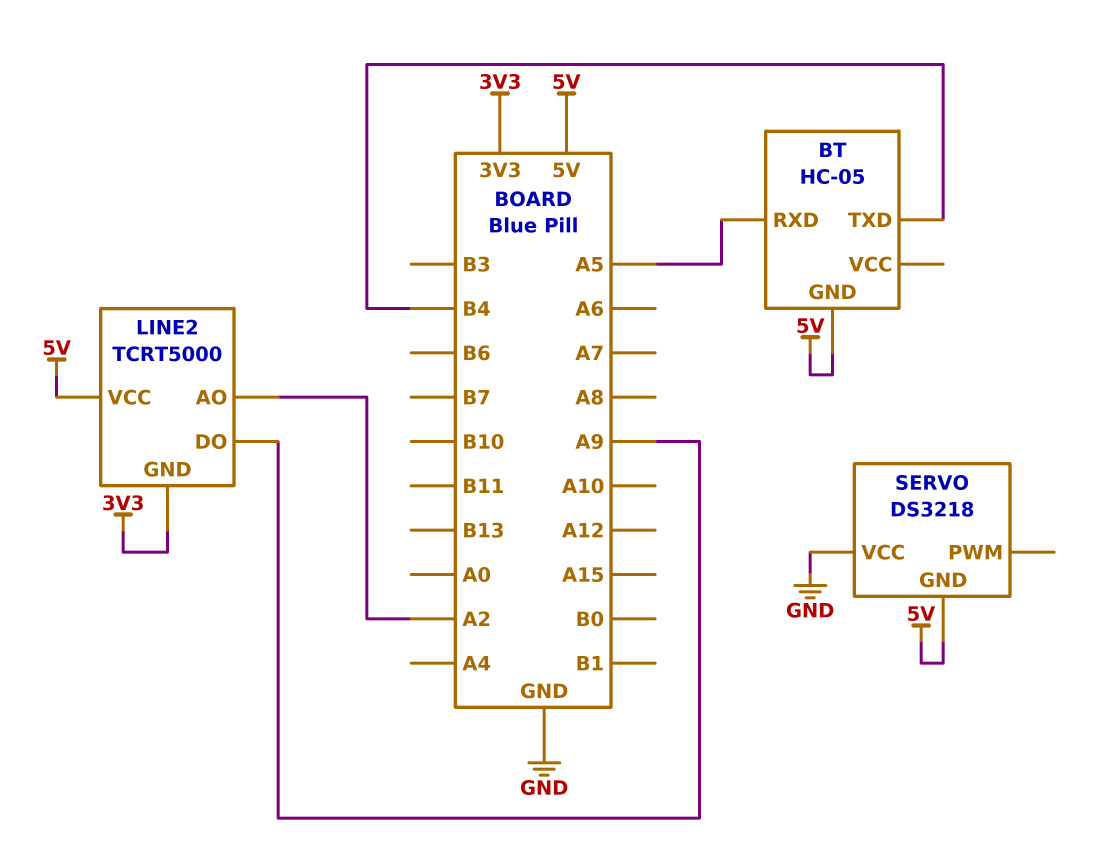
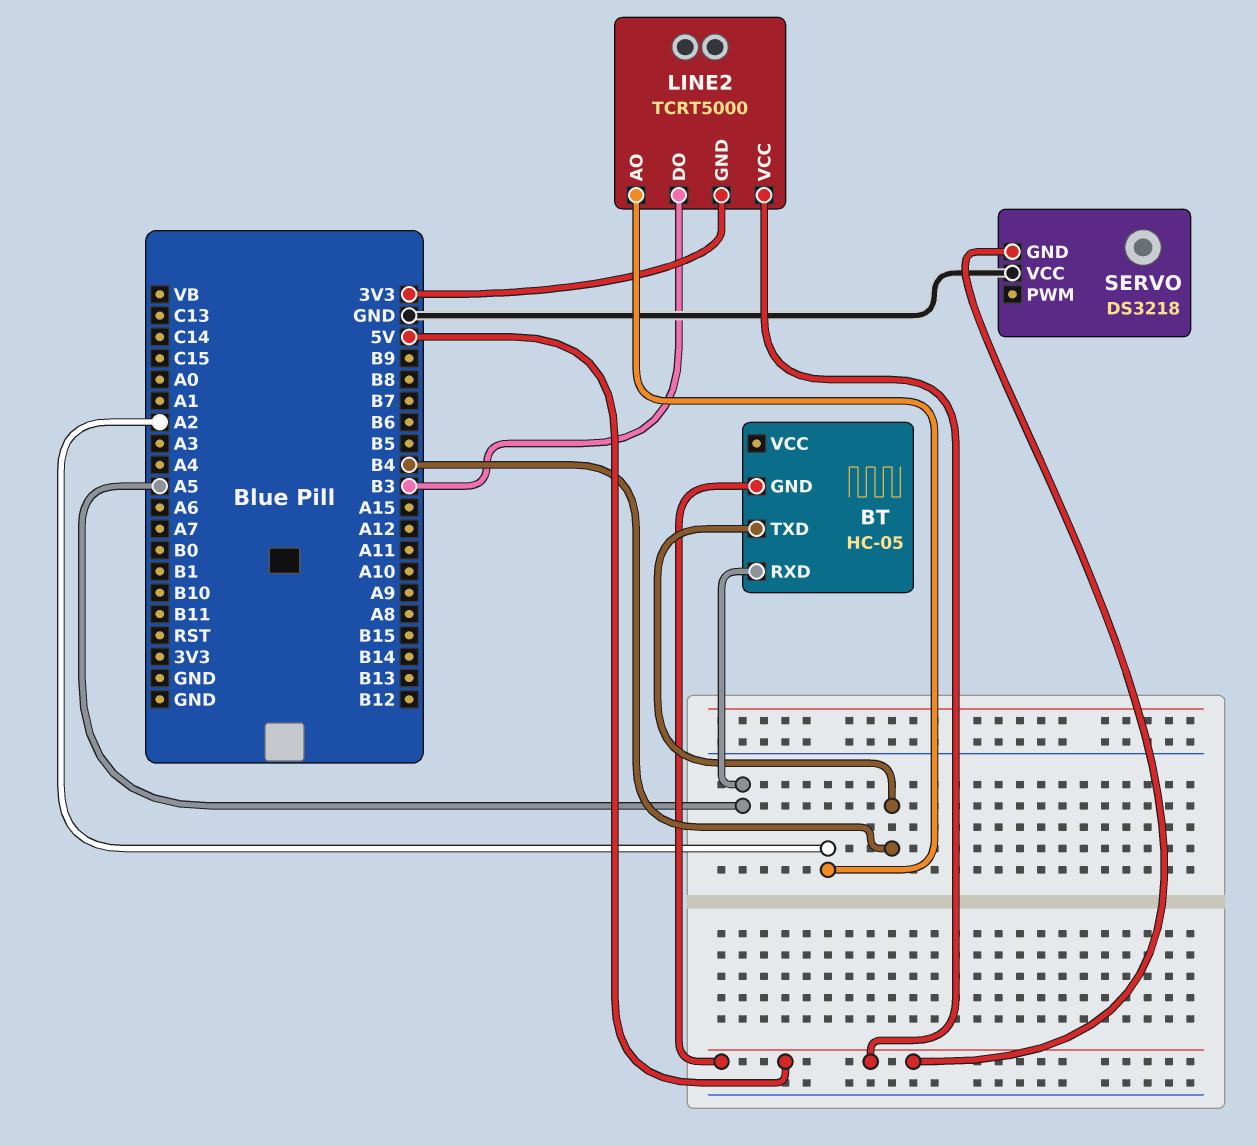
LINE2 pin DO: A9 -> B3

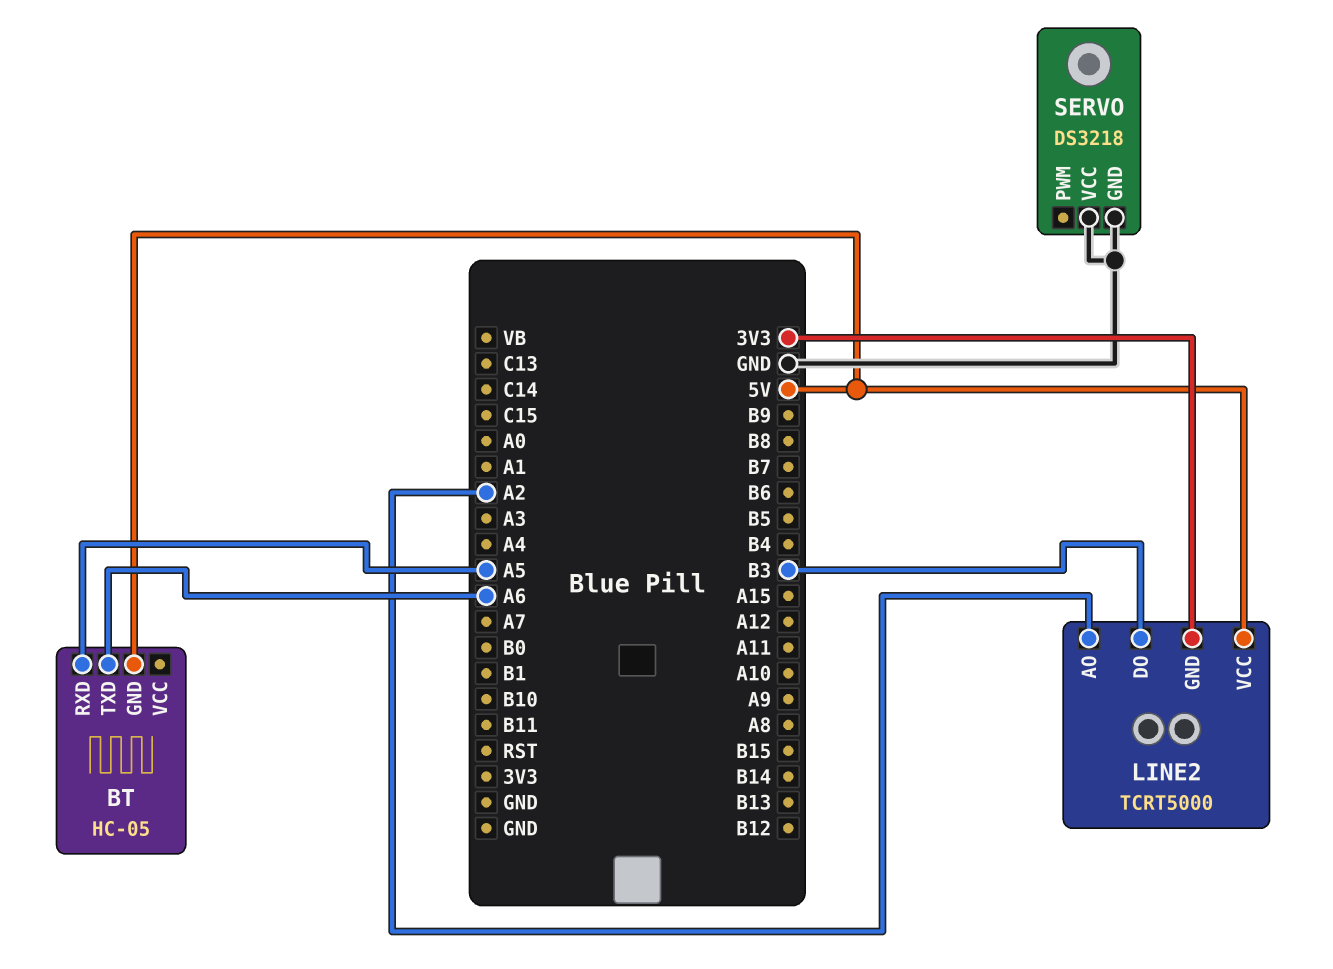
BT pin TXD: B4 -> A6
SERVO pin GND: 5V -> GND

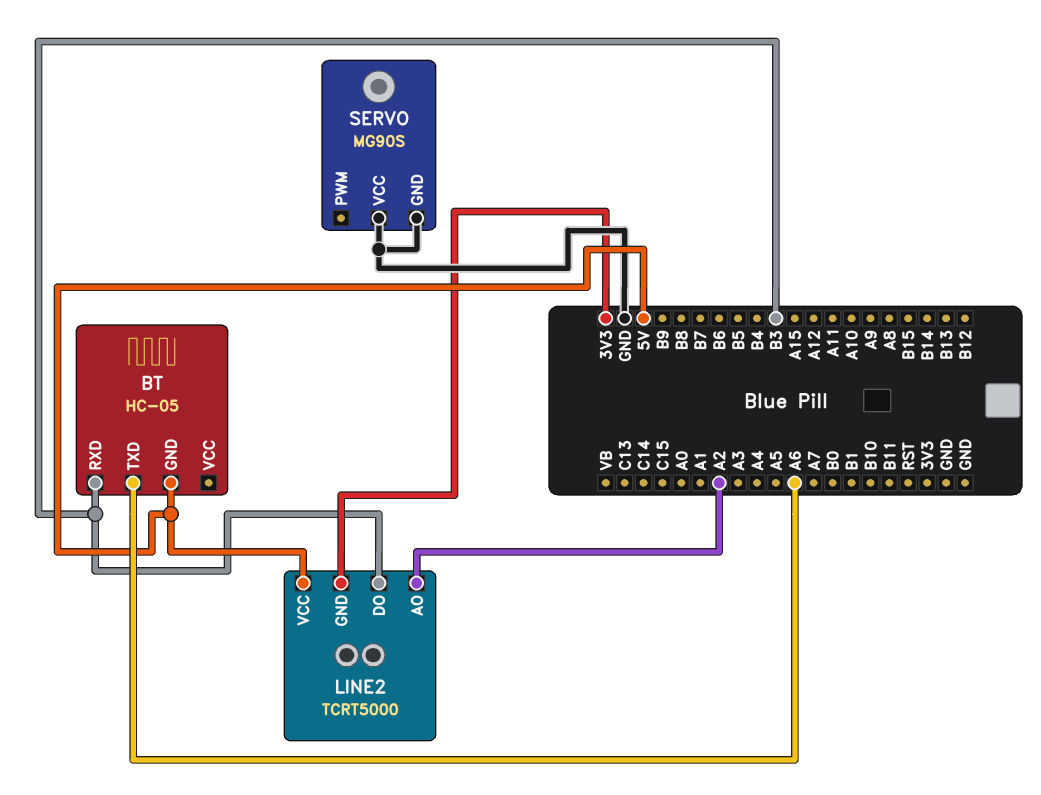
BT pin RXD: A5 -> B3
SERVO: DS3218 -> MG90S

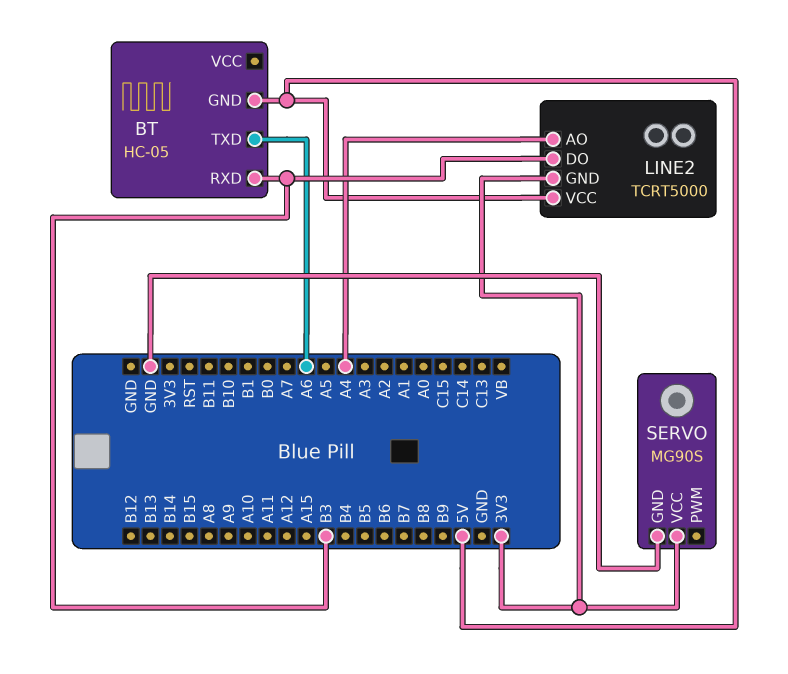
LINE2 pin AO: A2 -> A4
SERVO pin VCC: GND -> 3V3

